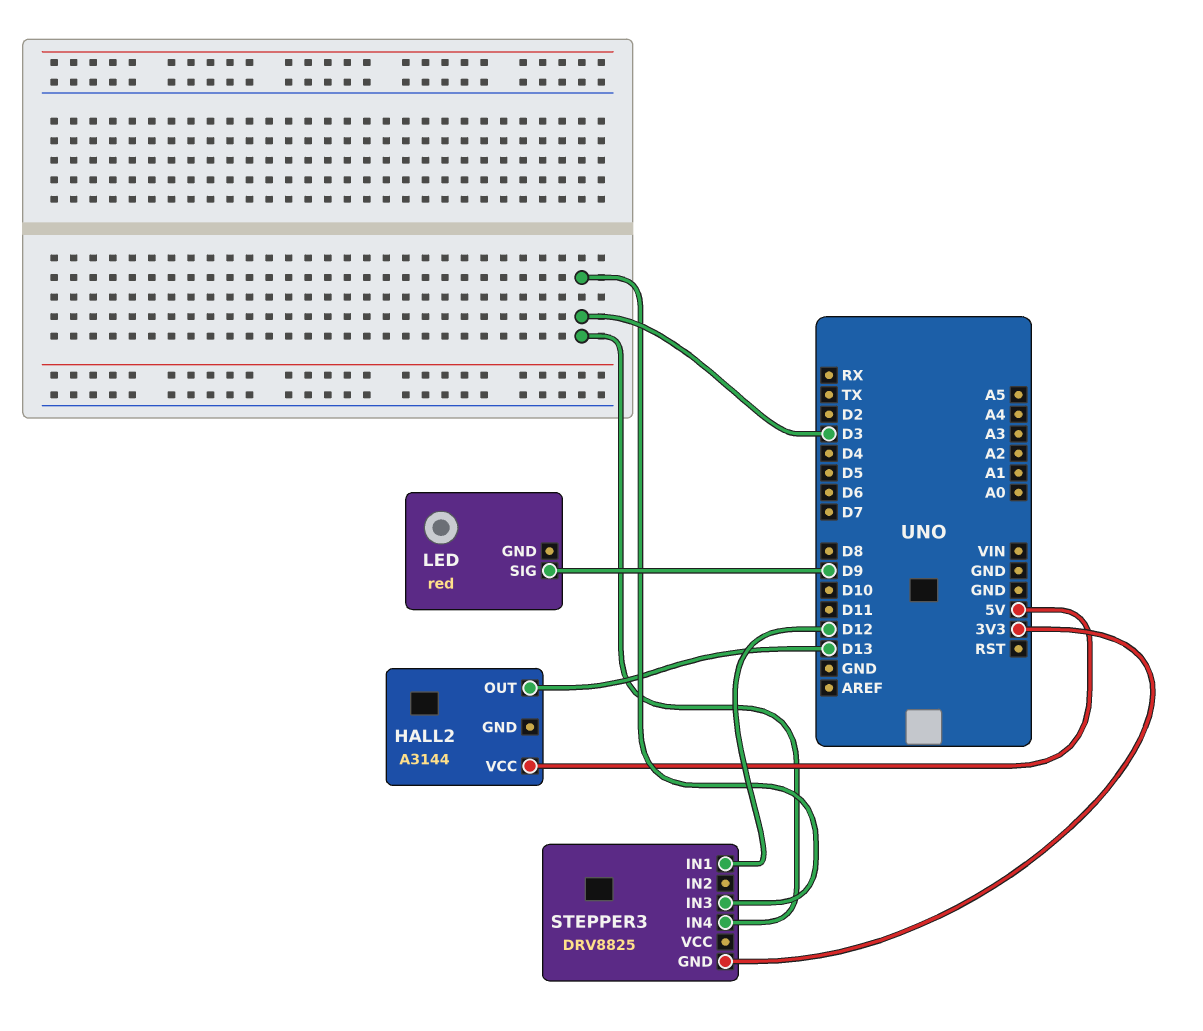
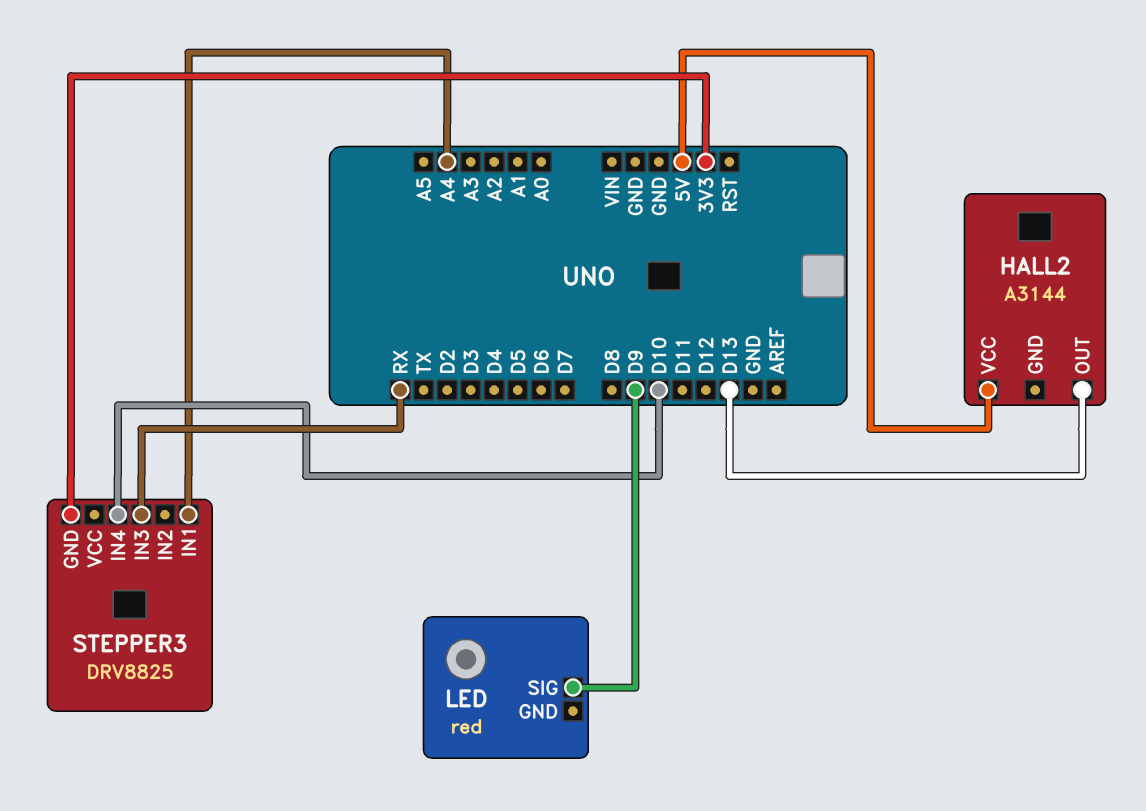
STEPPER3 pin IN1: D12 -> A4
STEPPER3 pin IN3: D3 -> RX
STEPPER3 pin IN4: D3 -> D10

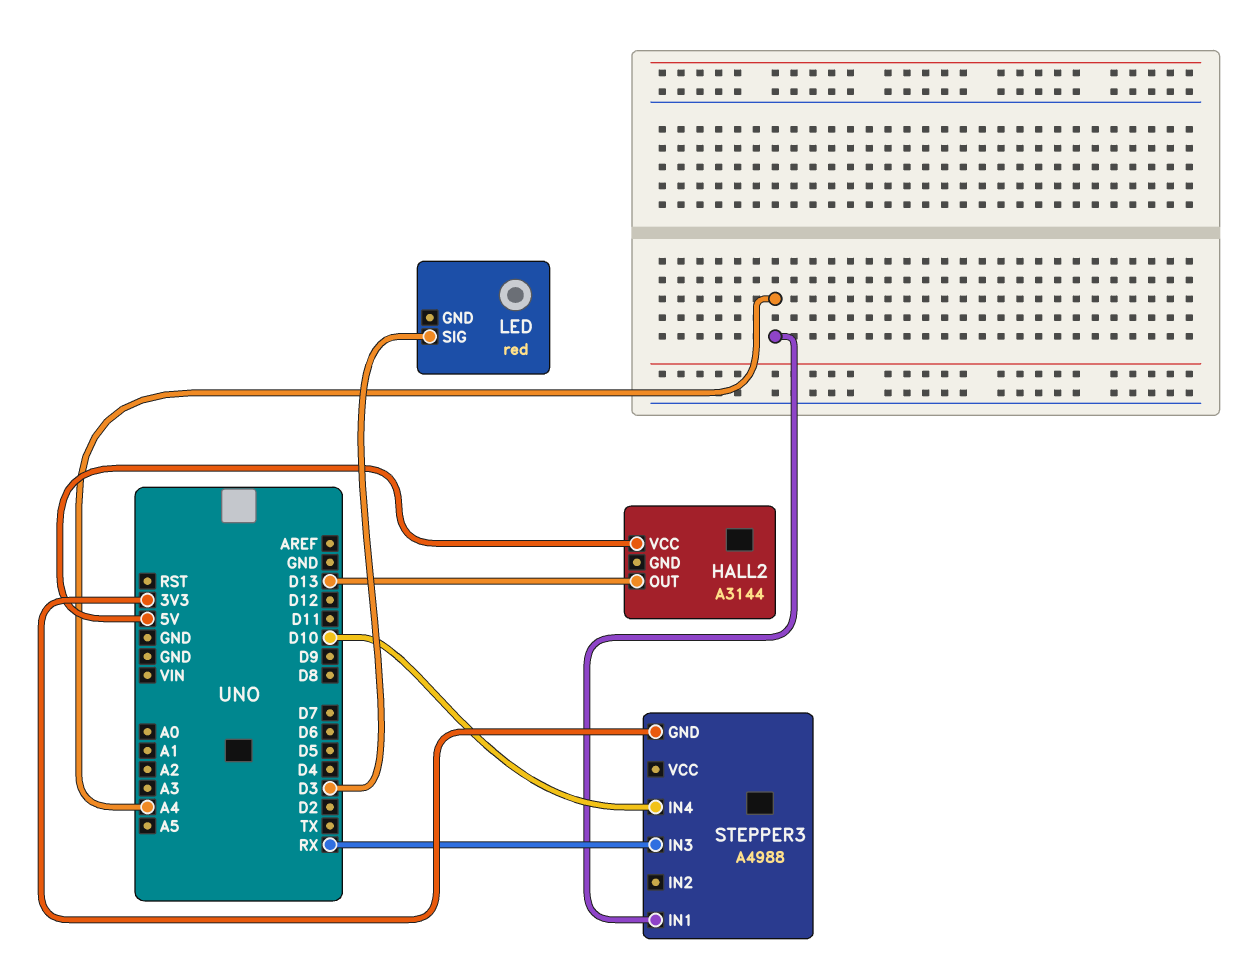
LED pin SIG: D9 -> D3
STEPPER3: DRV8825 -> A4988

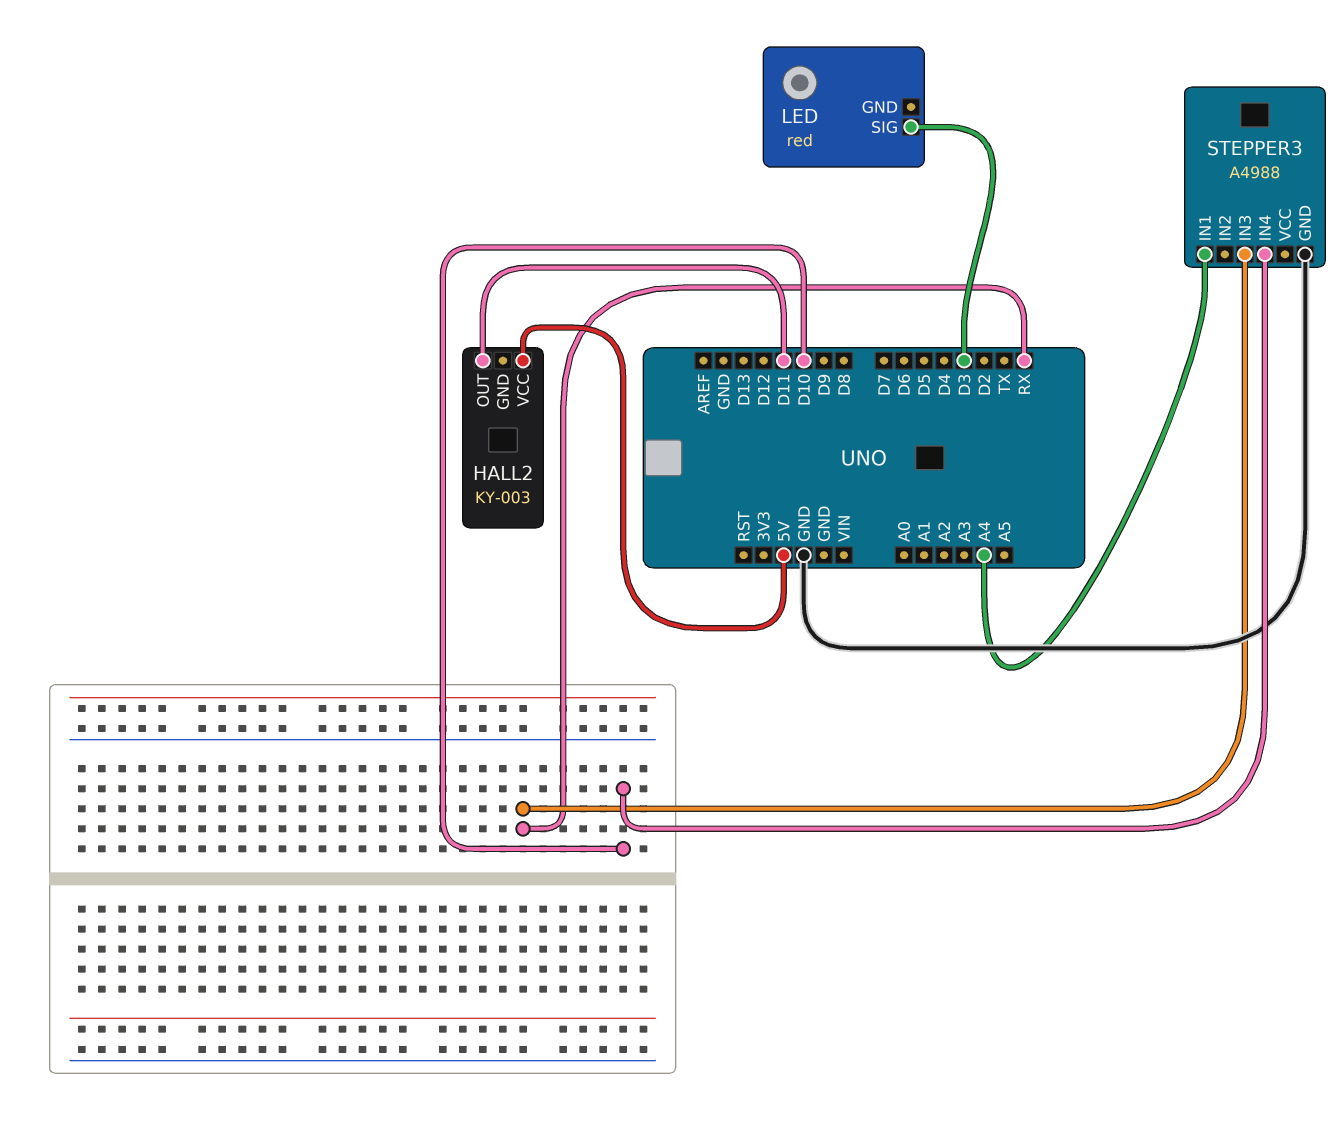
HALL2: A3144 -> KY-003
HALL2 pin OUT: D13 -> D11
STEPPER3 pin GND: 3V3 -> GND

